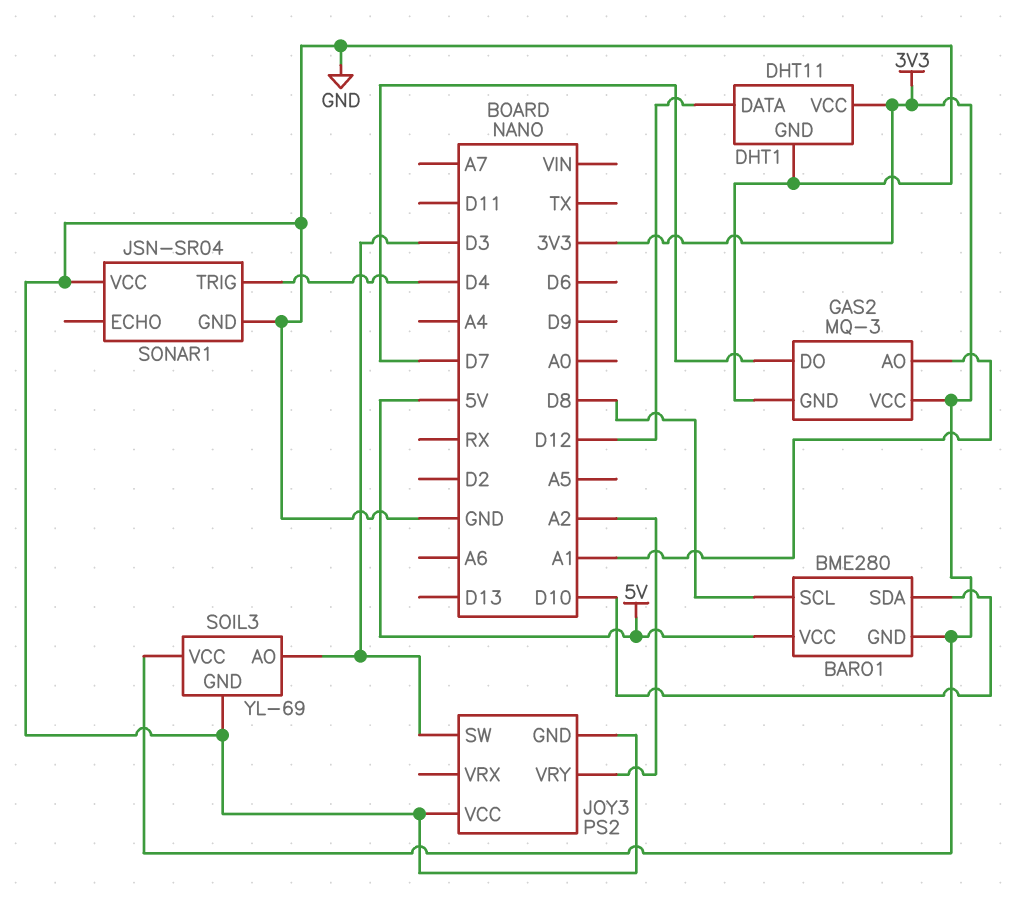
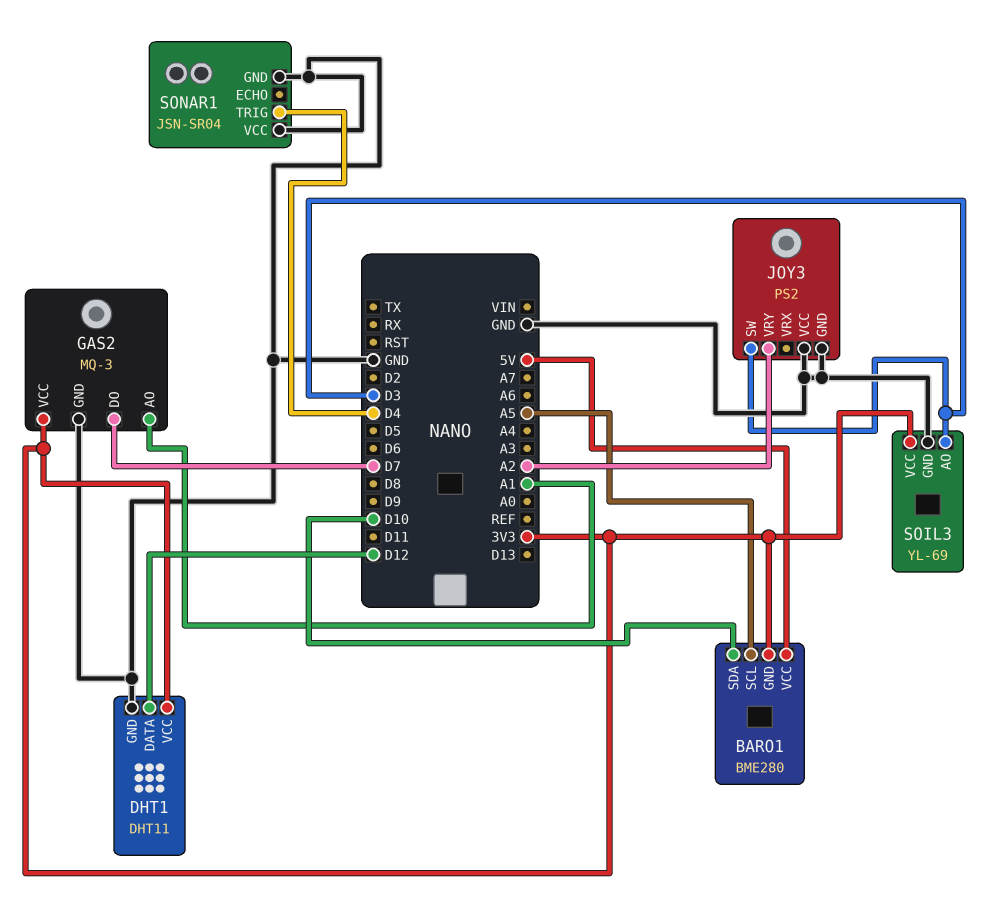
BARO1 pin SCL: D8 -> A5

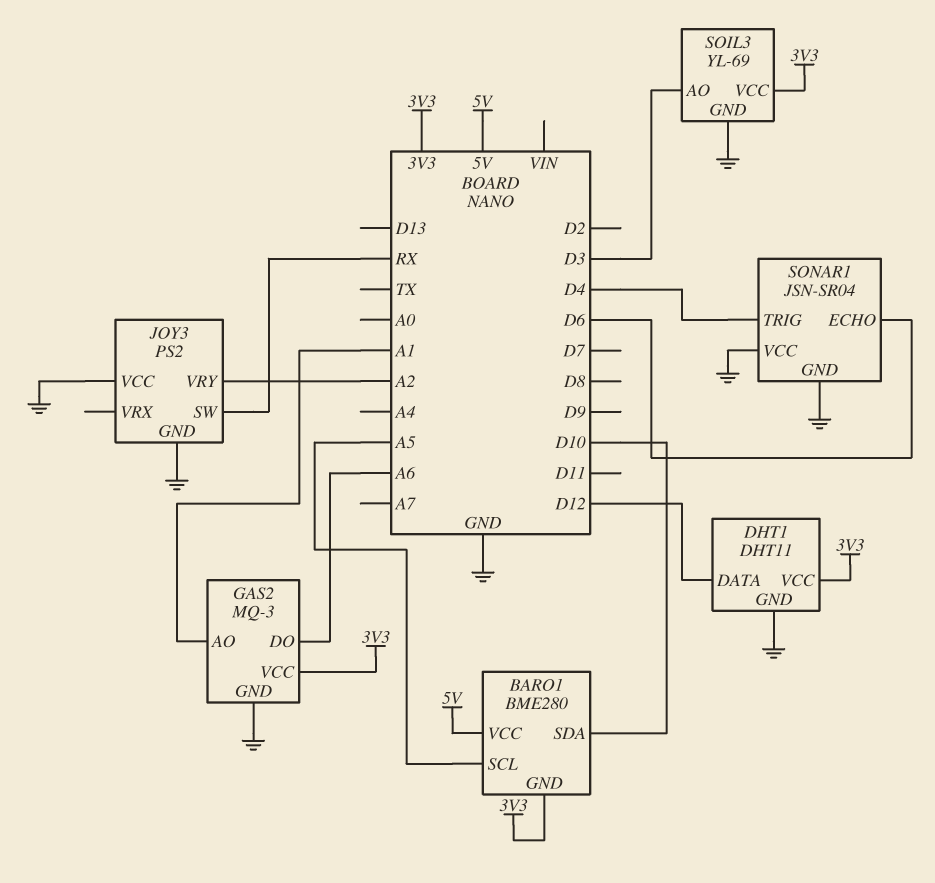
GAS2 pin DO: D7 -> A6
JOY3 pin SW: D3 -> RX
SONAR1 pin ECHO: none -> D6

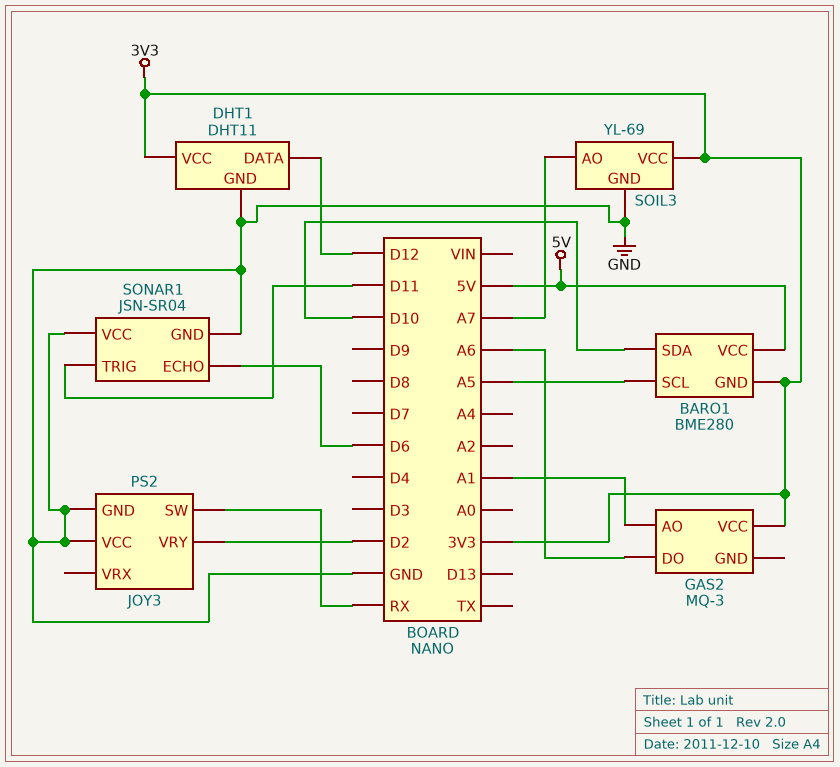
GAS2 pin GND: GND -> none
JOY3 pin VRY: A2 -> D2
SOIL3 pin AO: D3 -> A7
SONAR1 pin TRIG: D4 -> D11

